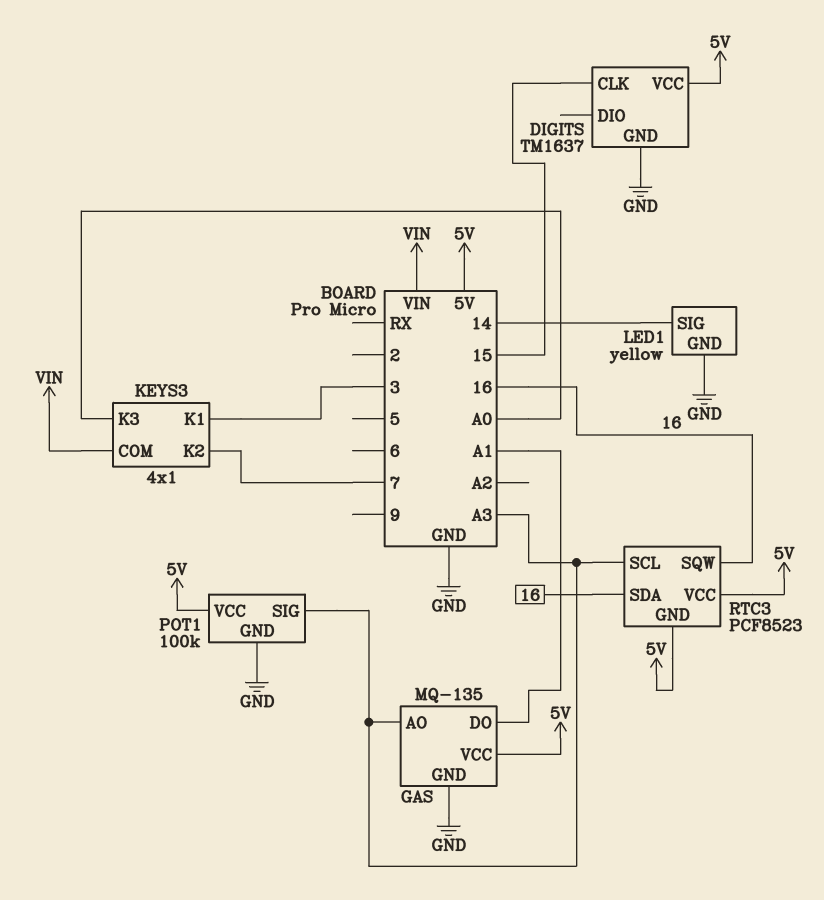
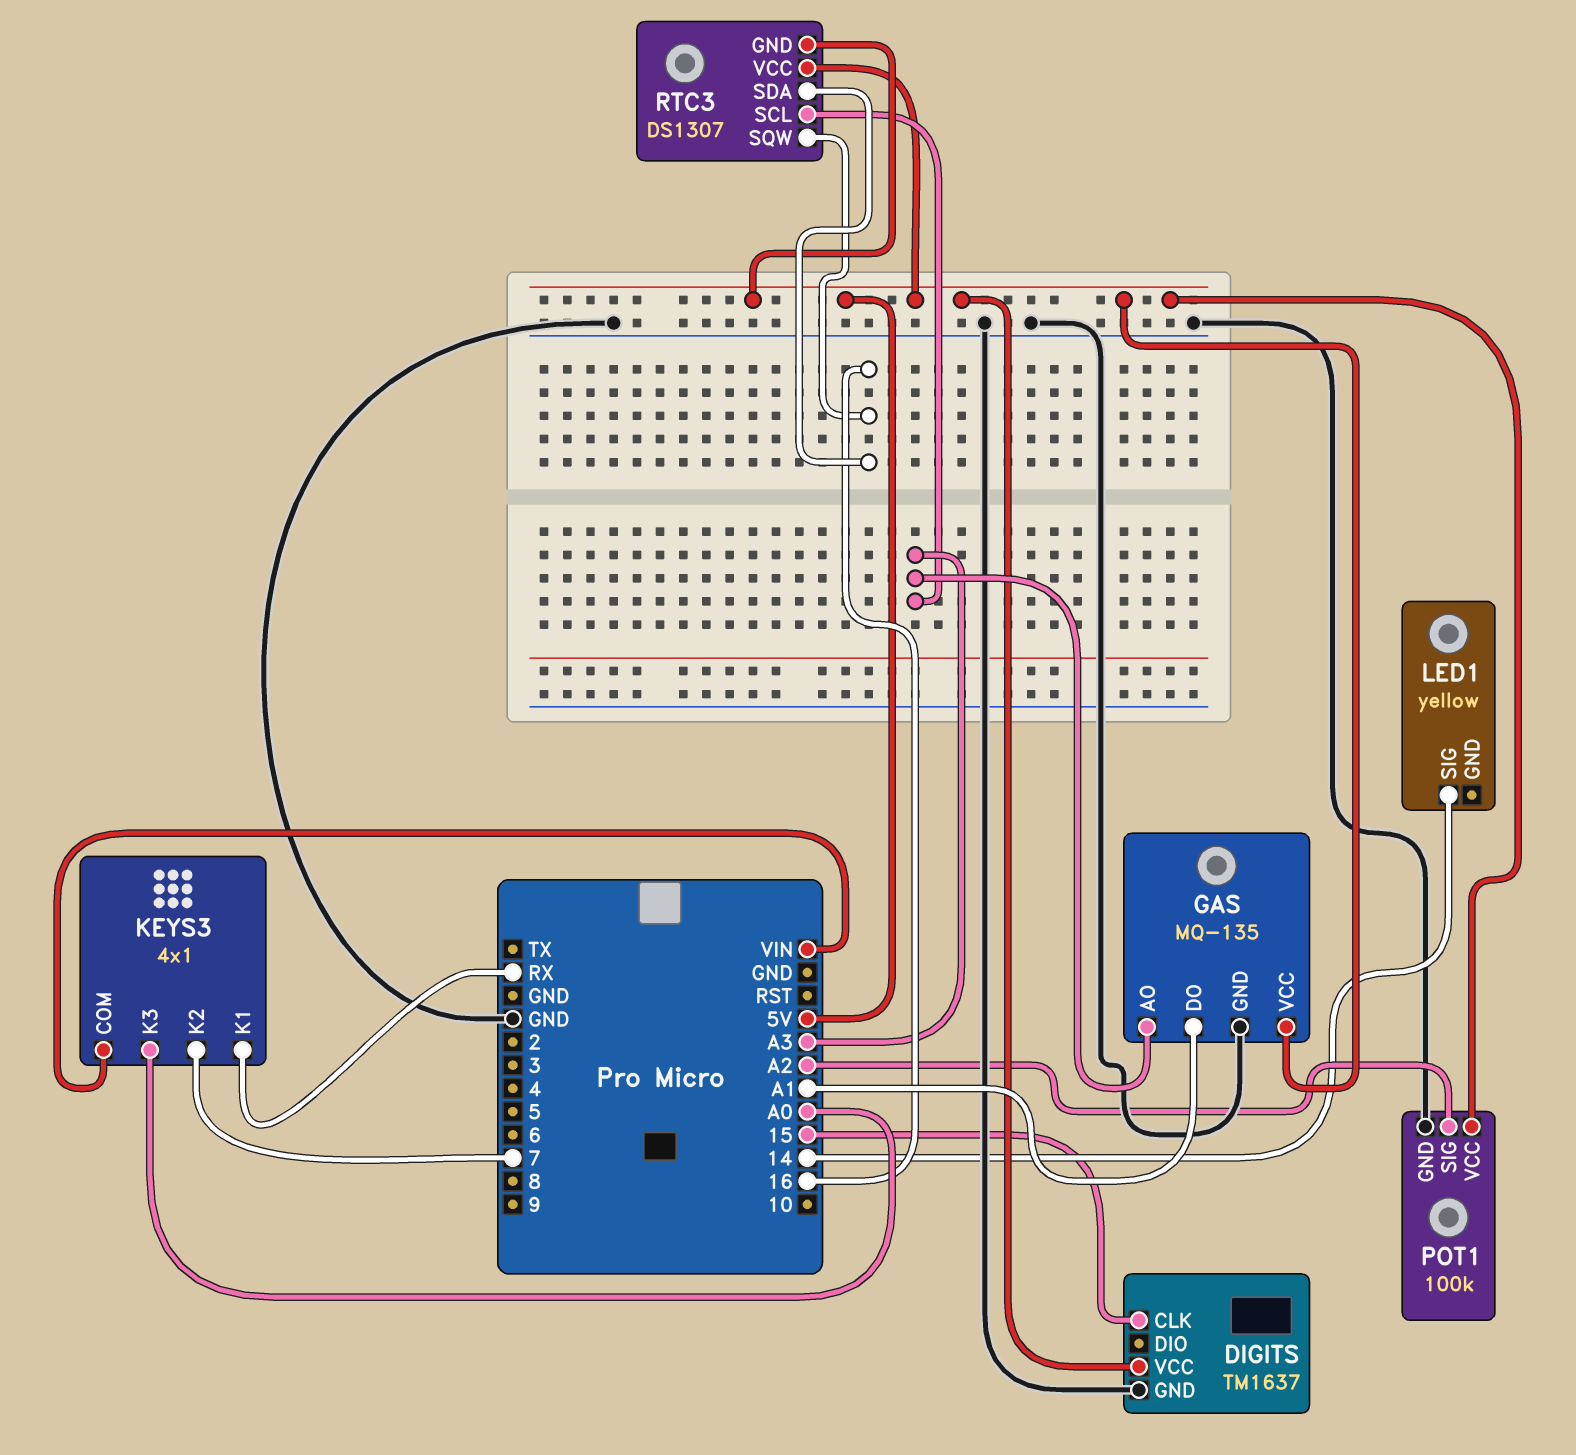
KEYS3 pin K1: 3 -> RX
LED1 pin GND: GND -> none
POT1 pin SIG: A3 -> A2
RTC3: PCF8523 -> DS1307

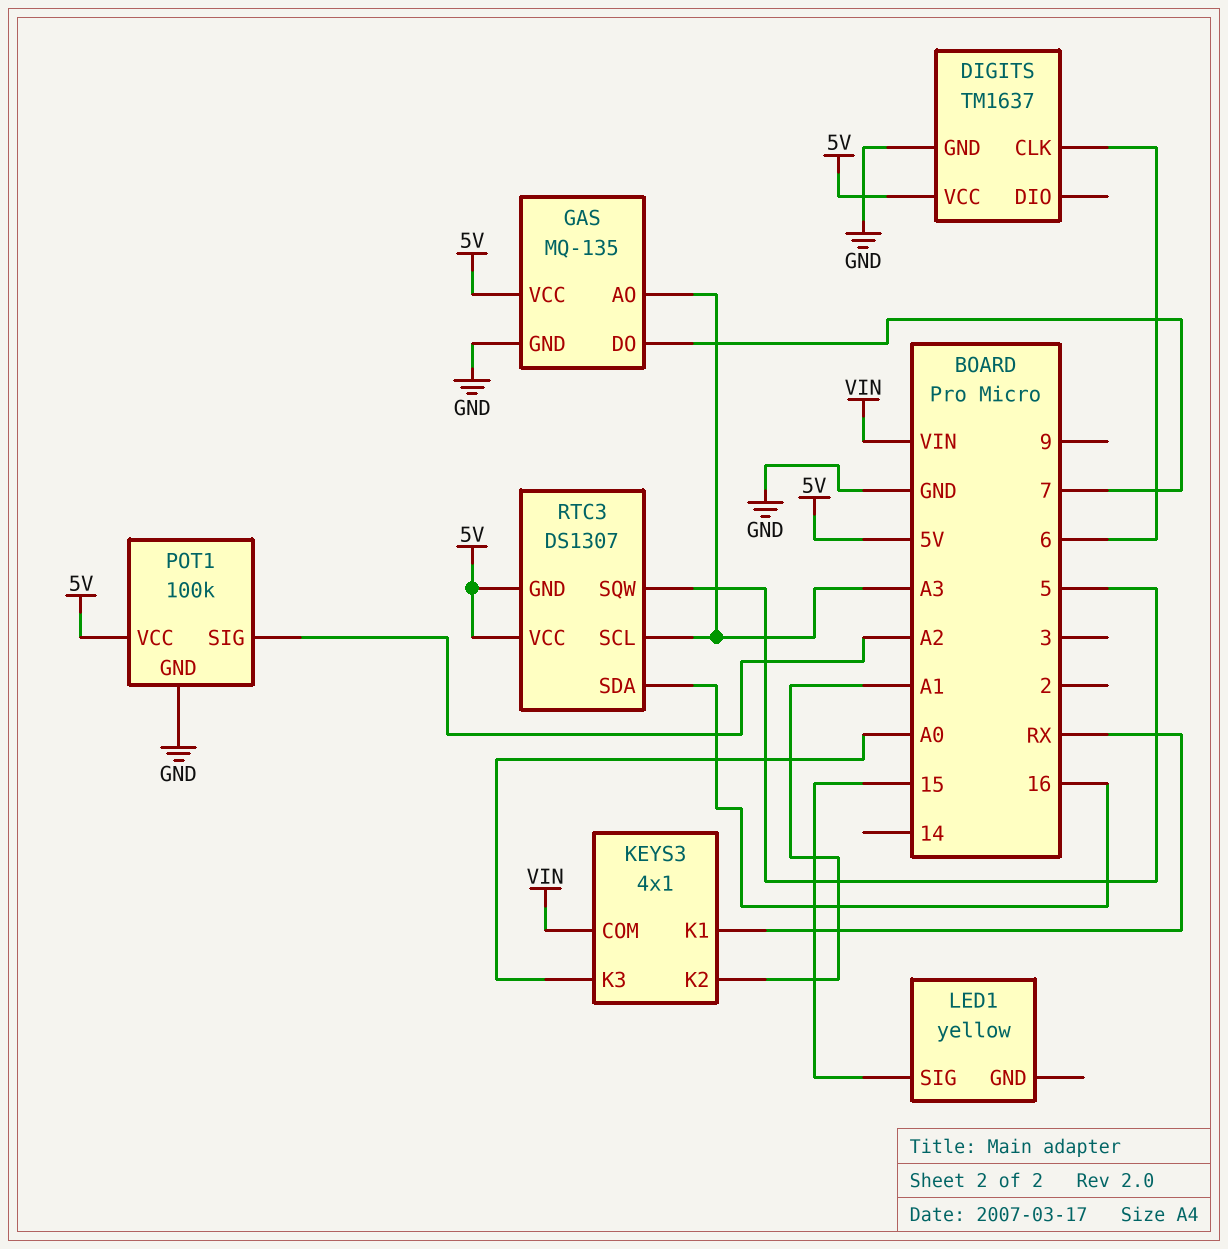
DIGITS pin CLK: 15 -> 6
GAS pin DO: A1 -> 7
KEYS3 pin K2: 7 -> A1
LED1 pin SIG: 14 -> 15
RTC3 pin SQW: 16 -> 5

